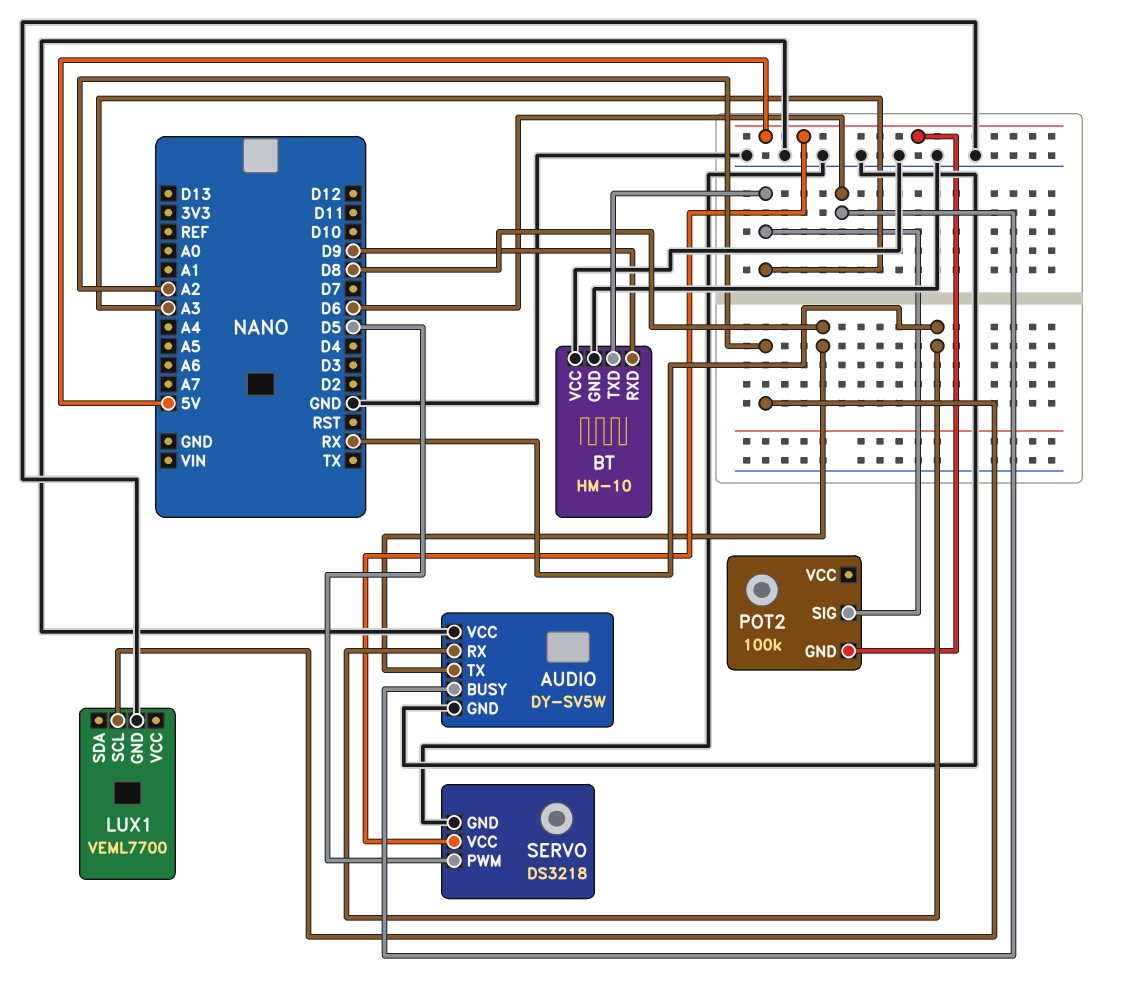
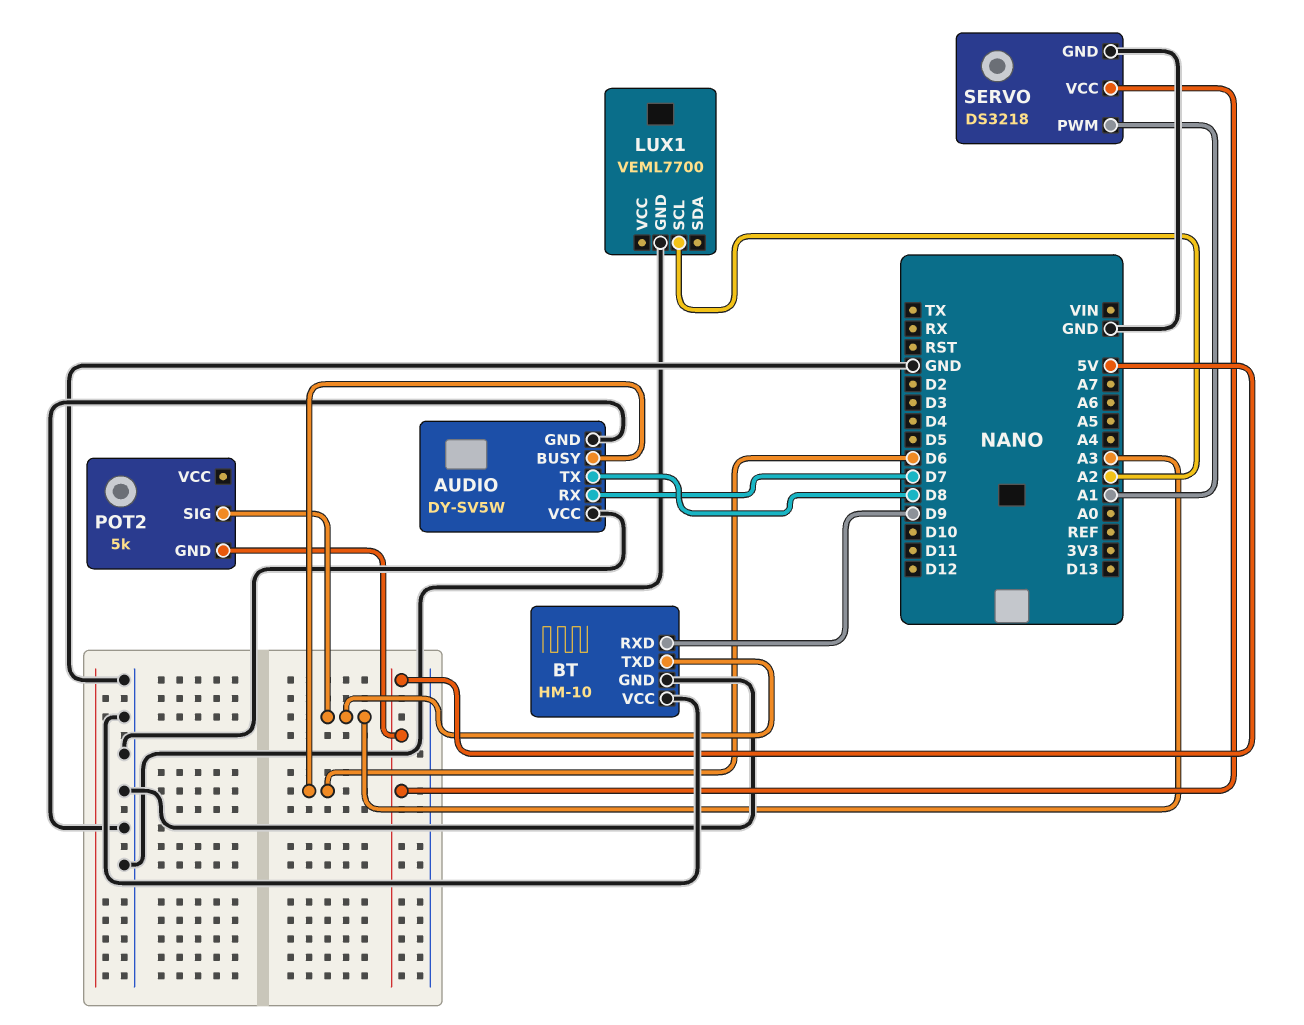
AUDIO pin RX: RX -> D7
POT2: 100k -> 5k
SERVO pin PWM: D5 -> A1

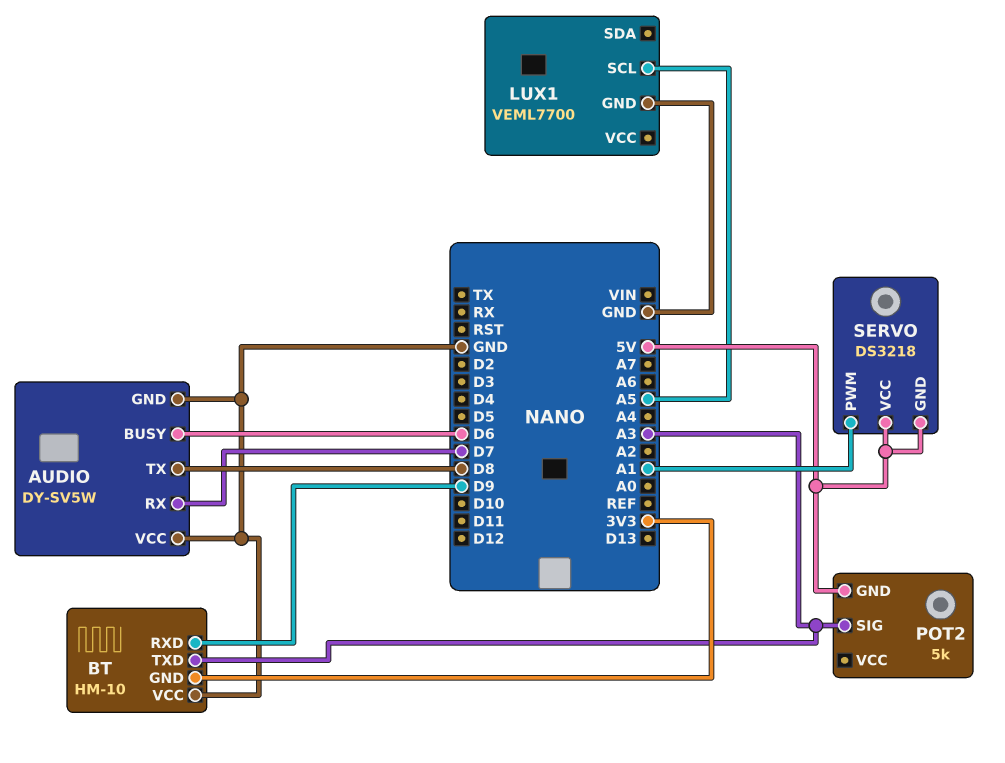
BT pin GND: GND -> 3V3
LUX1 pin SCL: A2 -> A5
SERVO pin GND: GND -> 5V

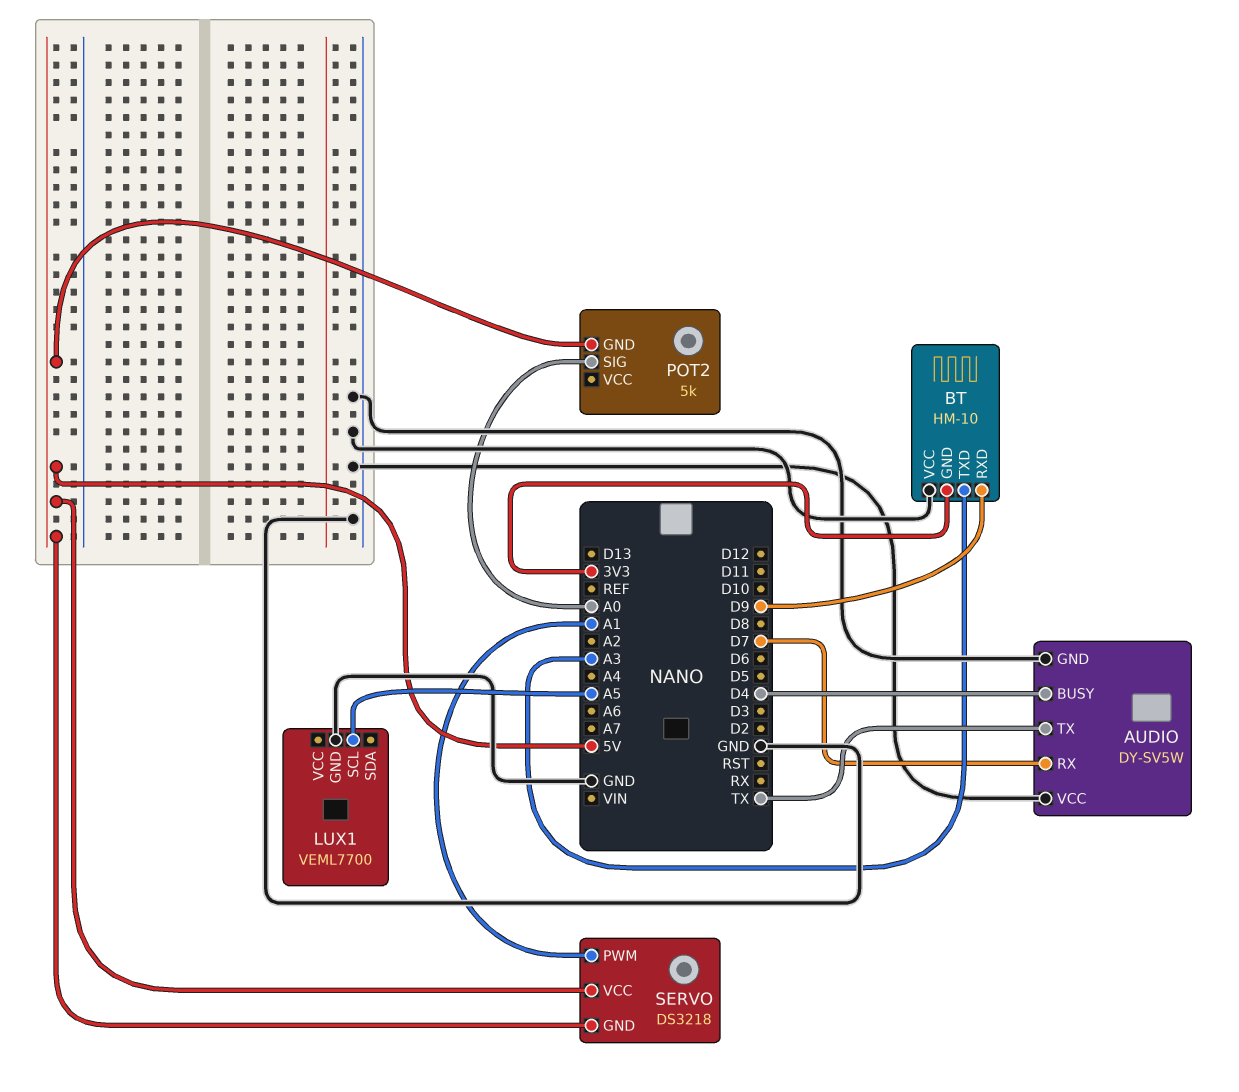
AUDIO pin BUSY: D6 -> D4
AUDIO pin TX: D8 -> TX
POT2 pin SIG: A3 -> A0

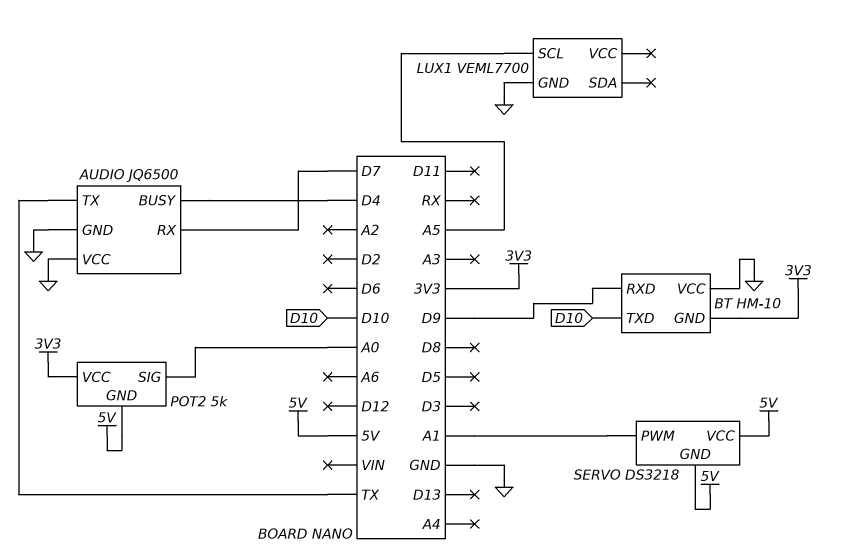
AUDIO: DY-SV5W -> JQ6500
BT pin TXD: A3 -> D10
POT2 pin VCC: none -> 3V3

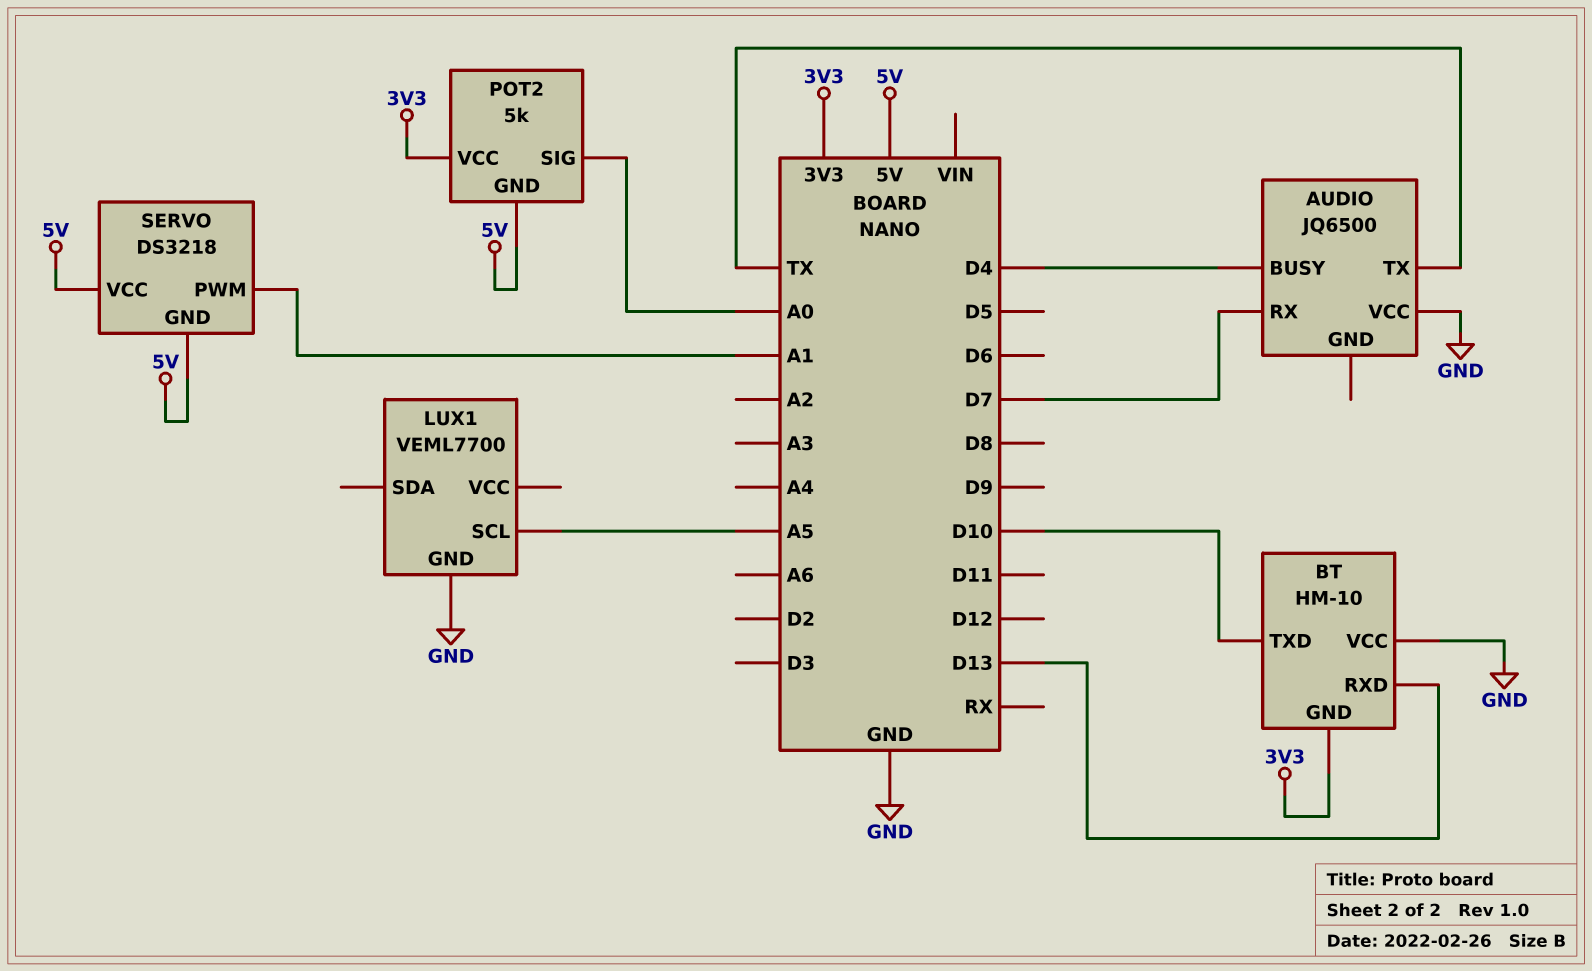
AUDIO pin GND: GND -> none
BT pin RXD: D9 -> D13

